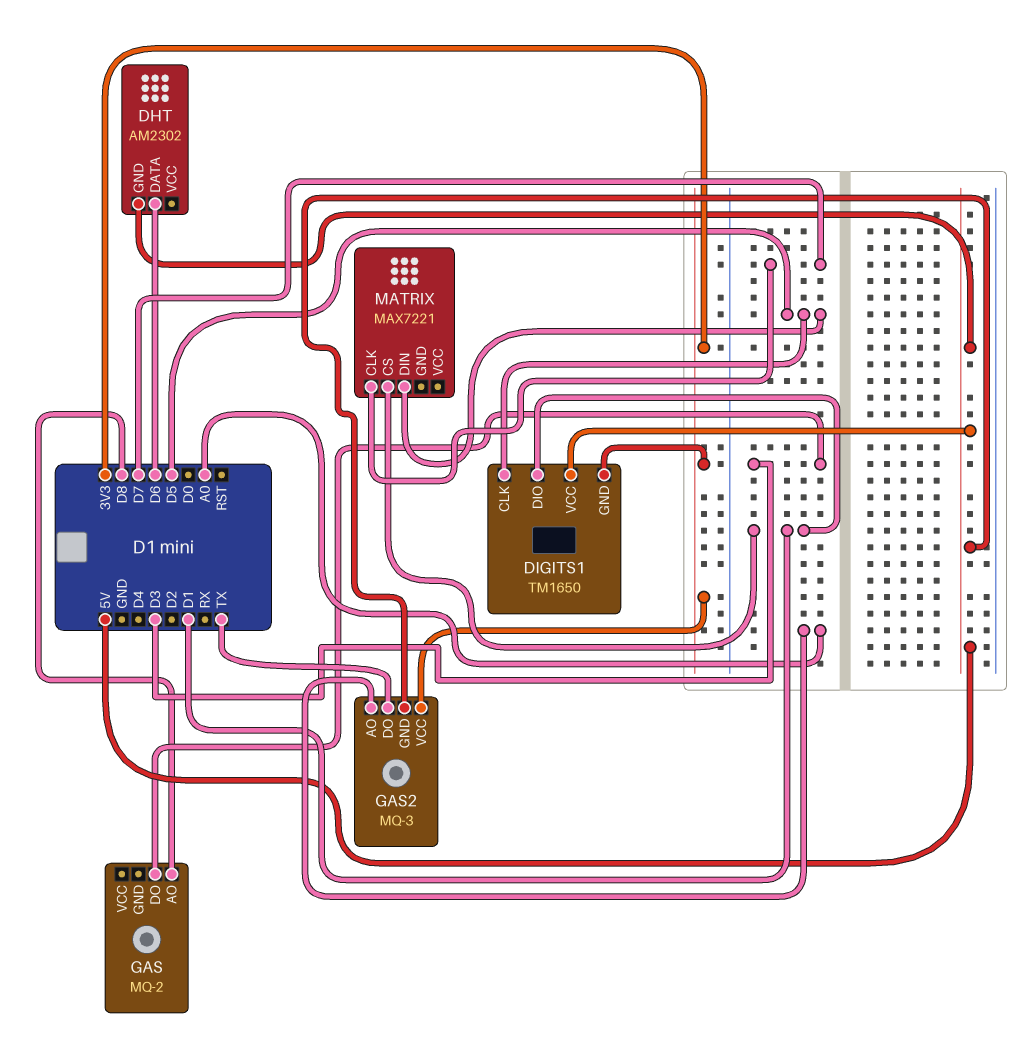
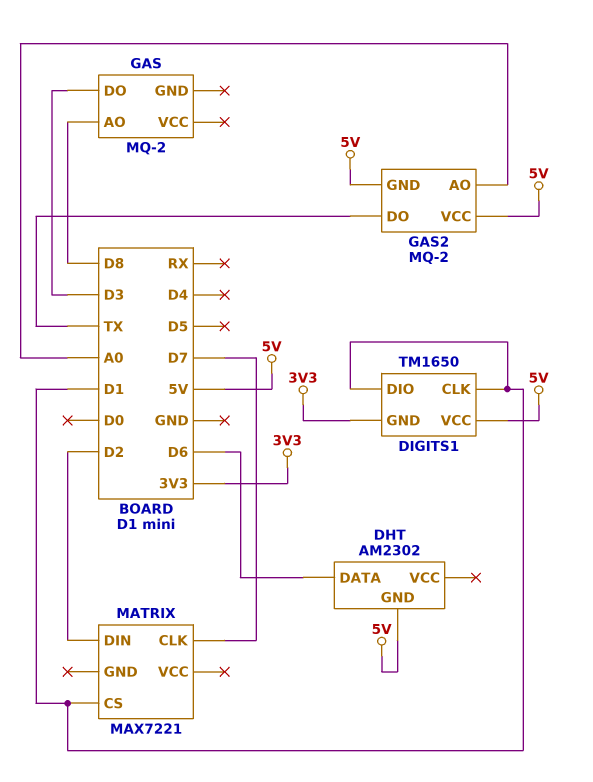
DIGITS1 pin CLK: D5 -> D1
GAS2: MQ-3 -> MQ-2
GAS2 pin VCC: 3V3 -> 5V
MATRIX pin DIN: D5 -> D2

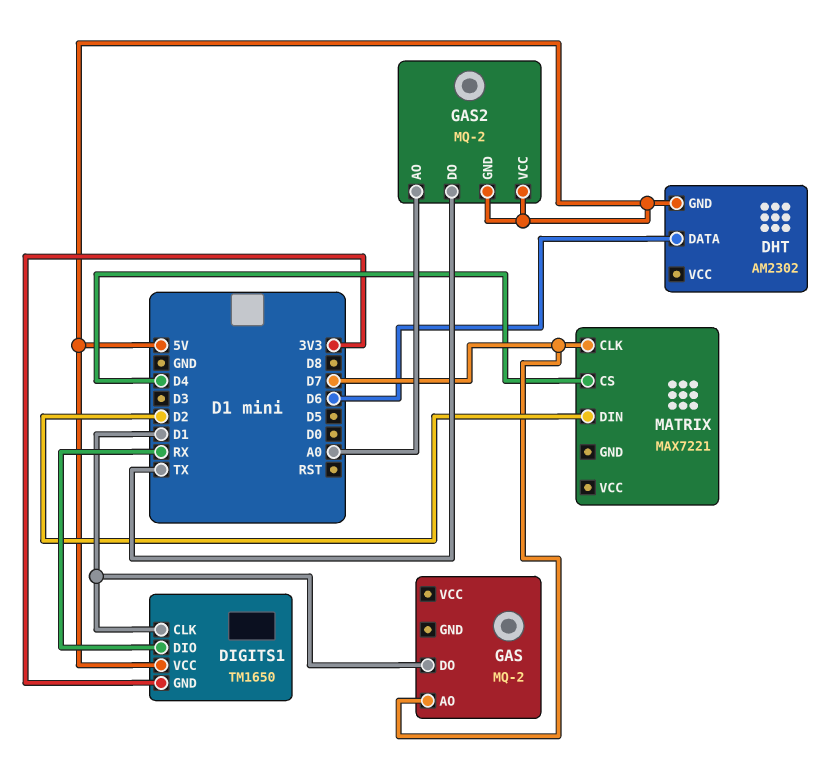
DIGITS1 pin DIO: D1 -> RX
GAS pin AO: D8 -> D7
GAS pin DO: D3 -> D1
MATRIX pin CS: D1 -> D4

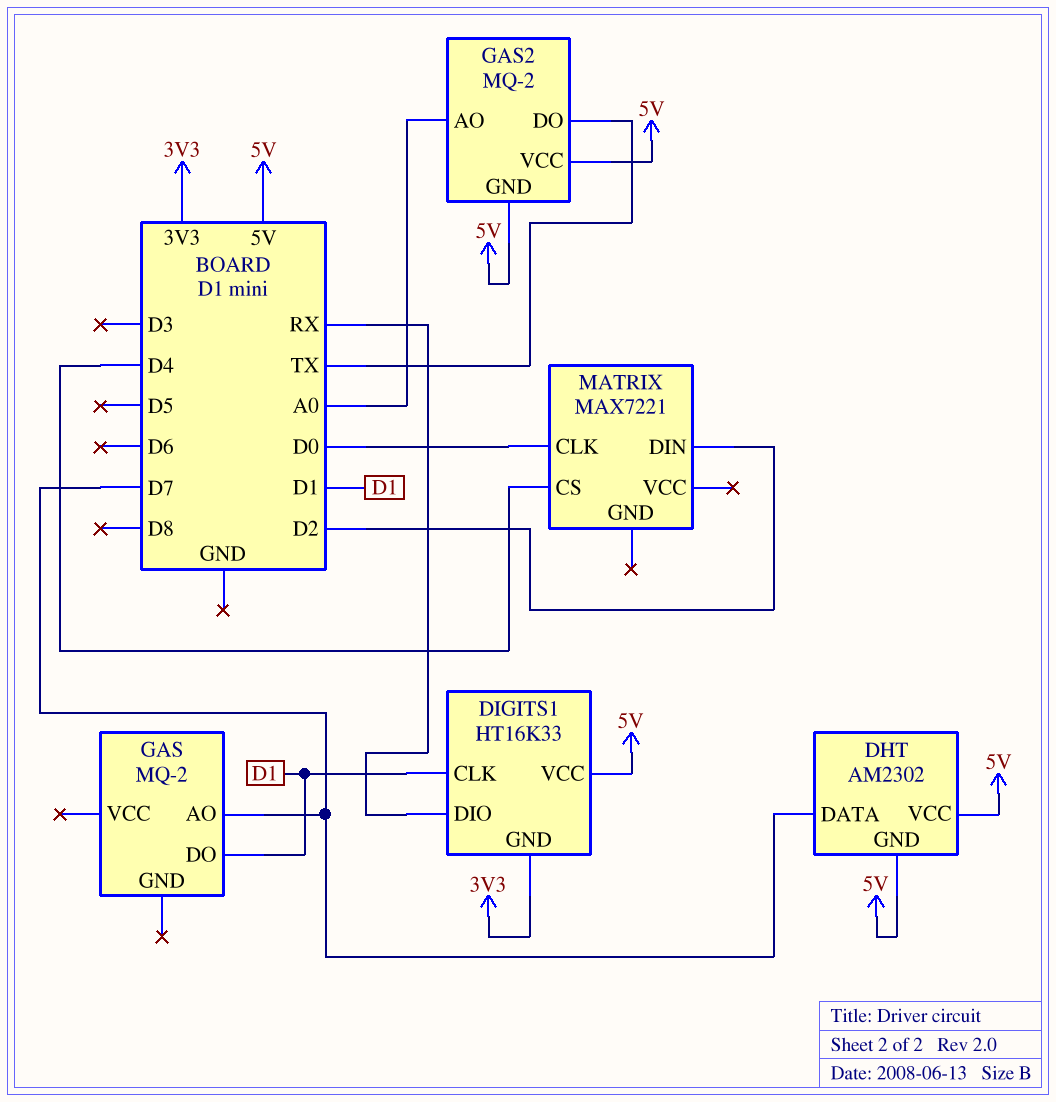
DHT pin DATA: D6 -> D7
DHT pin VCC: none -> 5V
DIGITS1: TM1650 -> HT16K33
MATRIX pin CLK: D7 -> D0

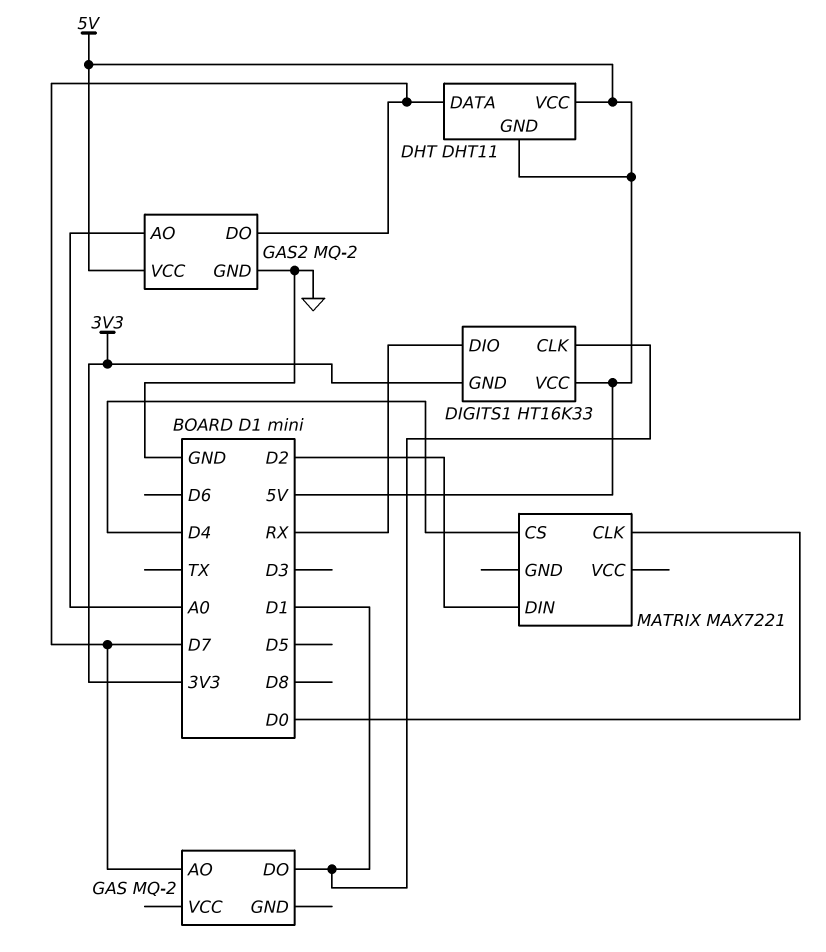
DHT: AM2302 -> DHT11
GAS2 pin DO: TX -> D7
GAS2 pin GND: 5V -> GND

